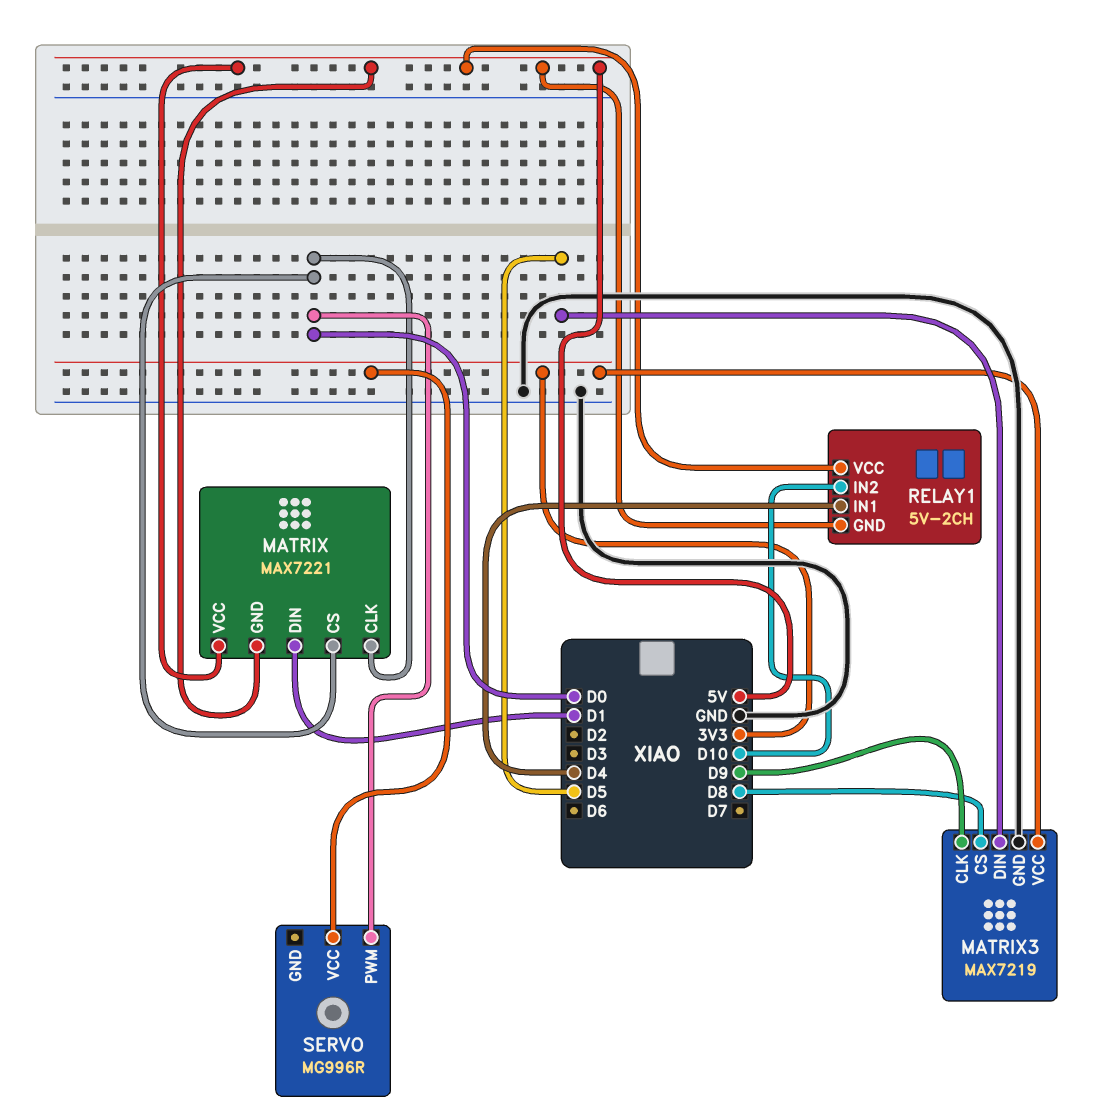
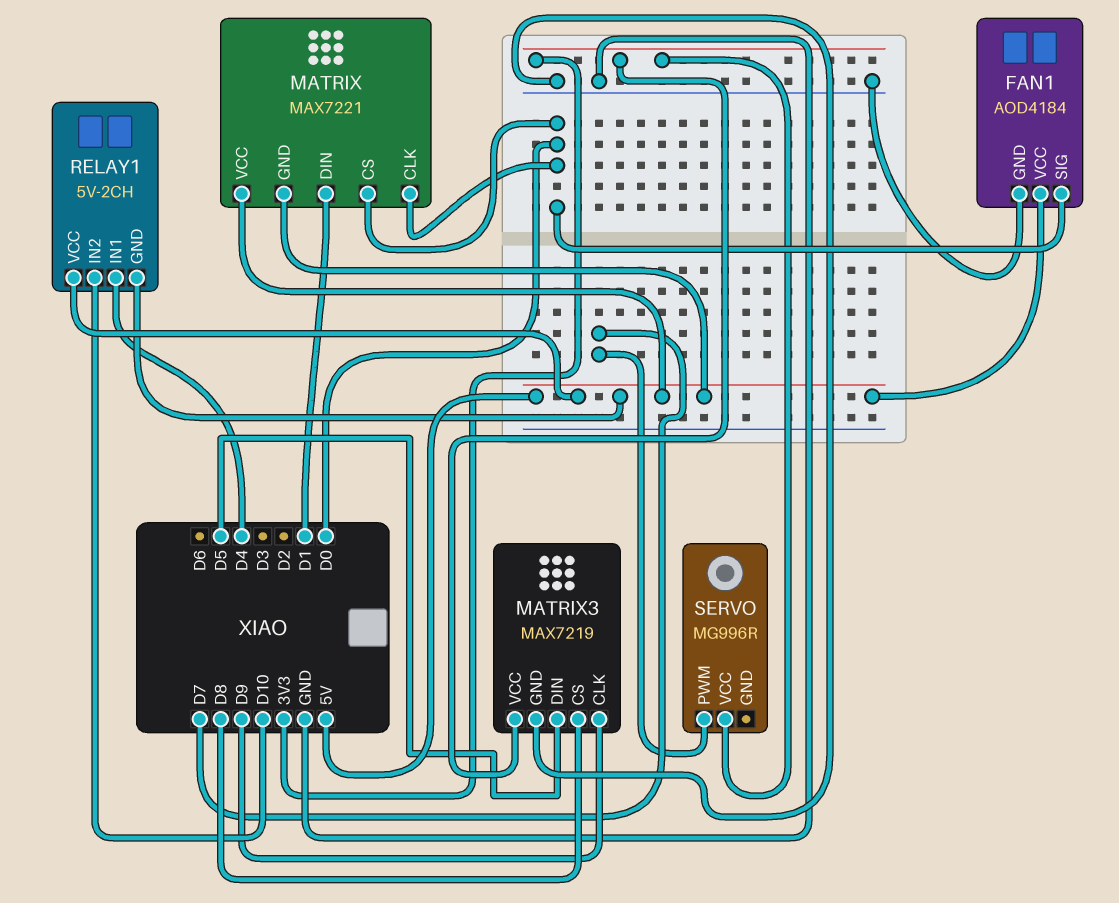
FAN1: none -> AOD4184
FAN1 pin GND: none -> GND
FAN1 pin SIG: none -> D0
FAN1 pin VCC: none -> 5V
SERVO pin PWM: D0 -> D7

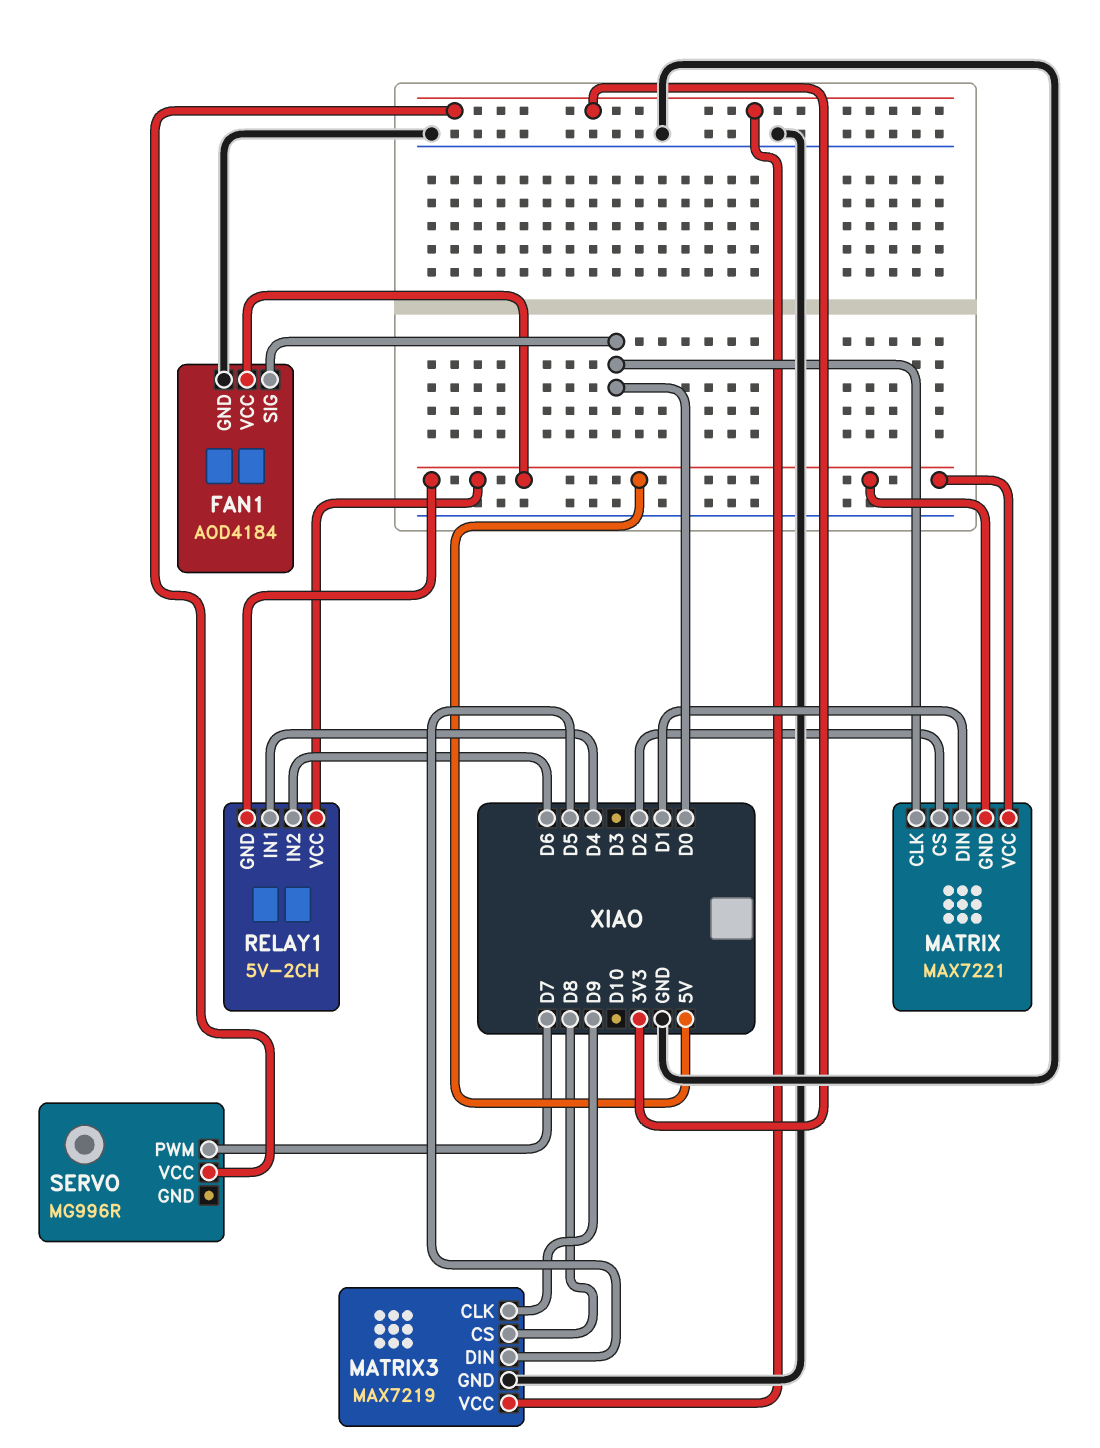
MATRIX pin CS: D0 -> D2
RELAY1 pin IN2: D10 -> D6

